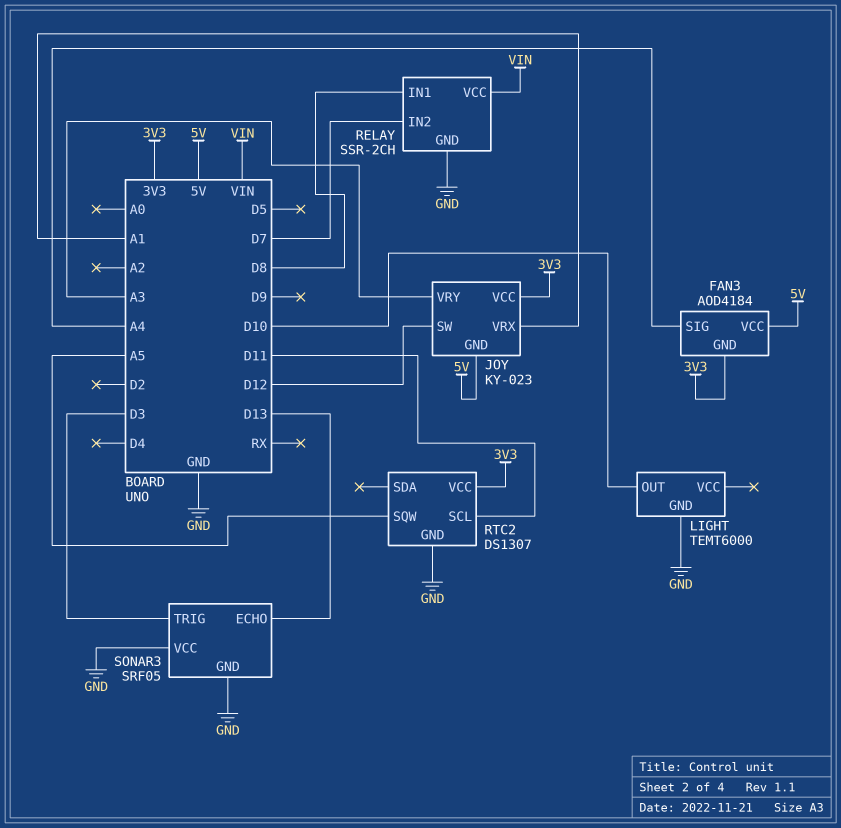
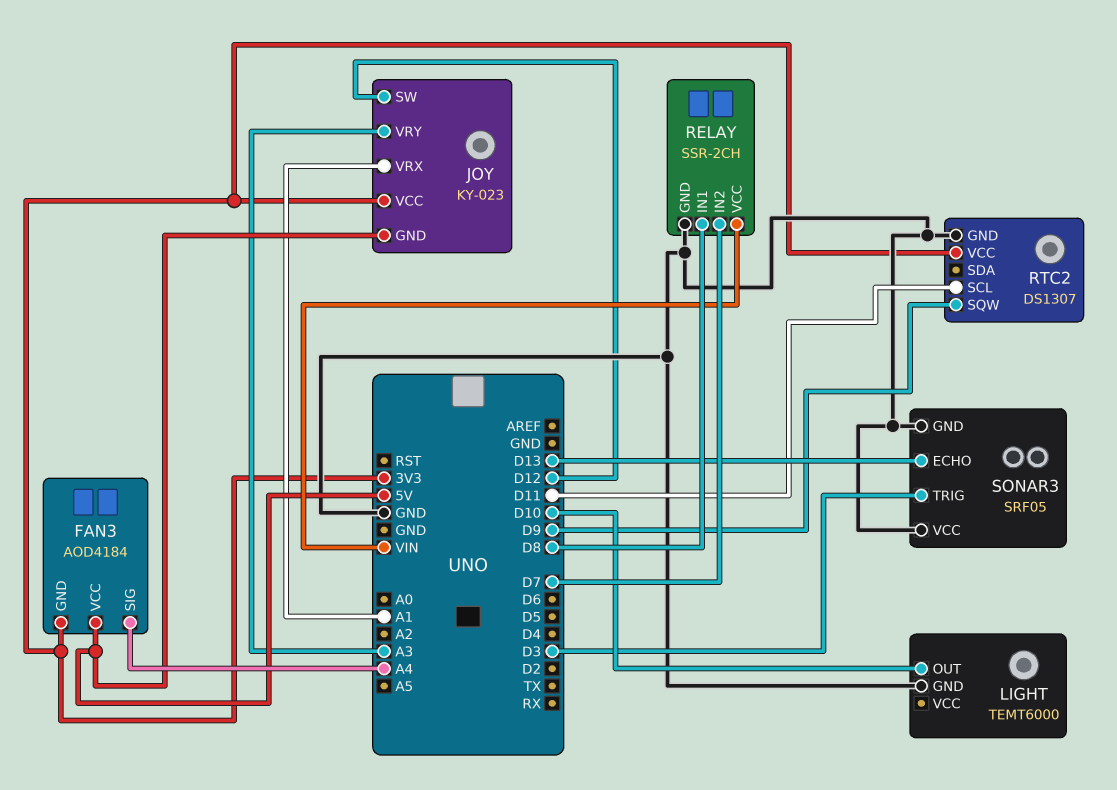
RTC2 pin SQW: A5 -> D9

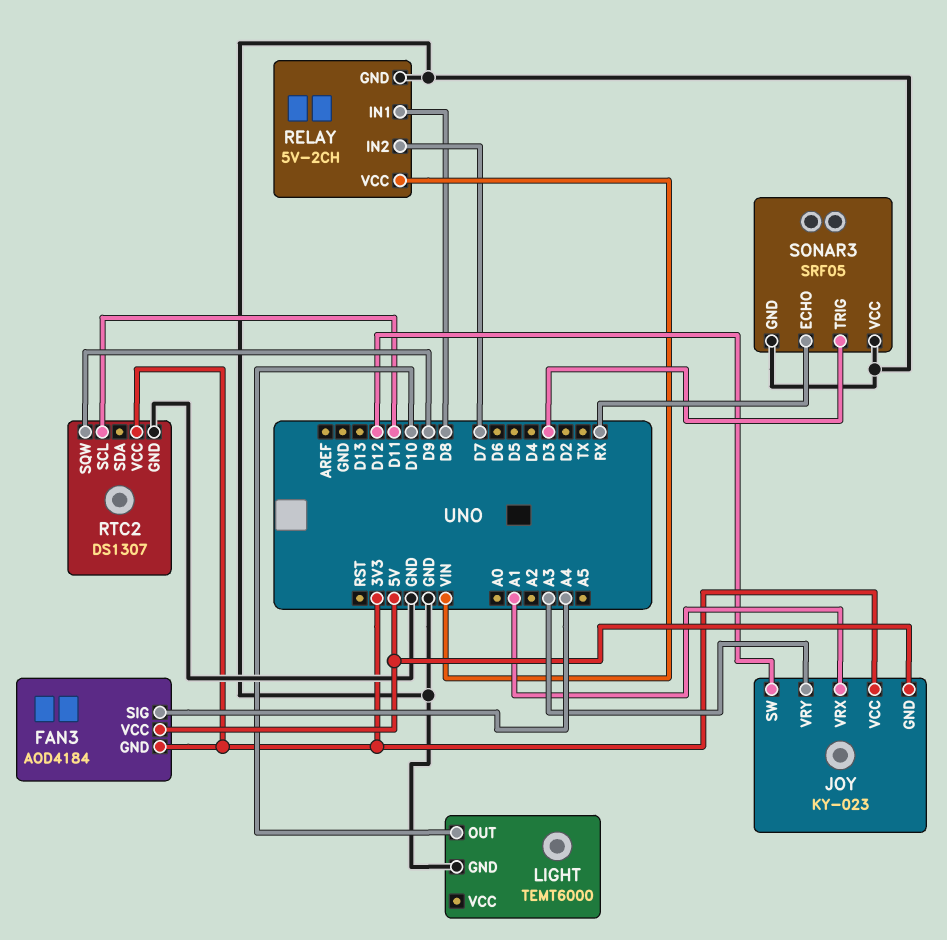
RELAY: SSR-2CH -> 5V-2CH
SONAR3 pin ECHO: D13 -> RX

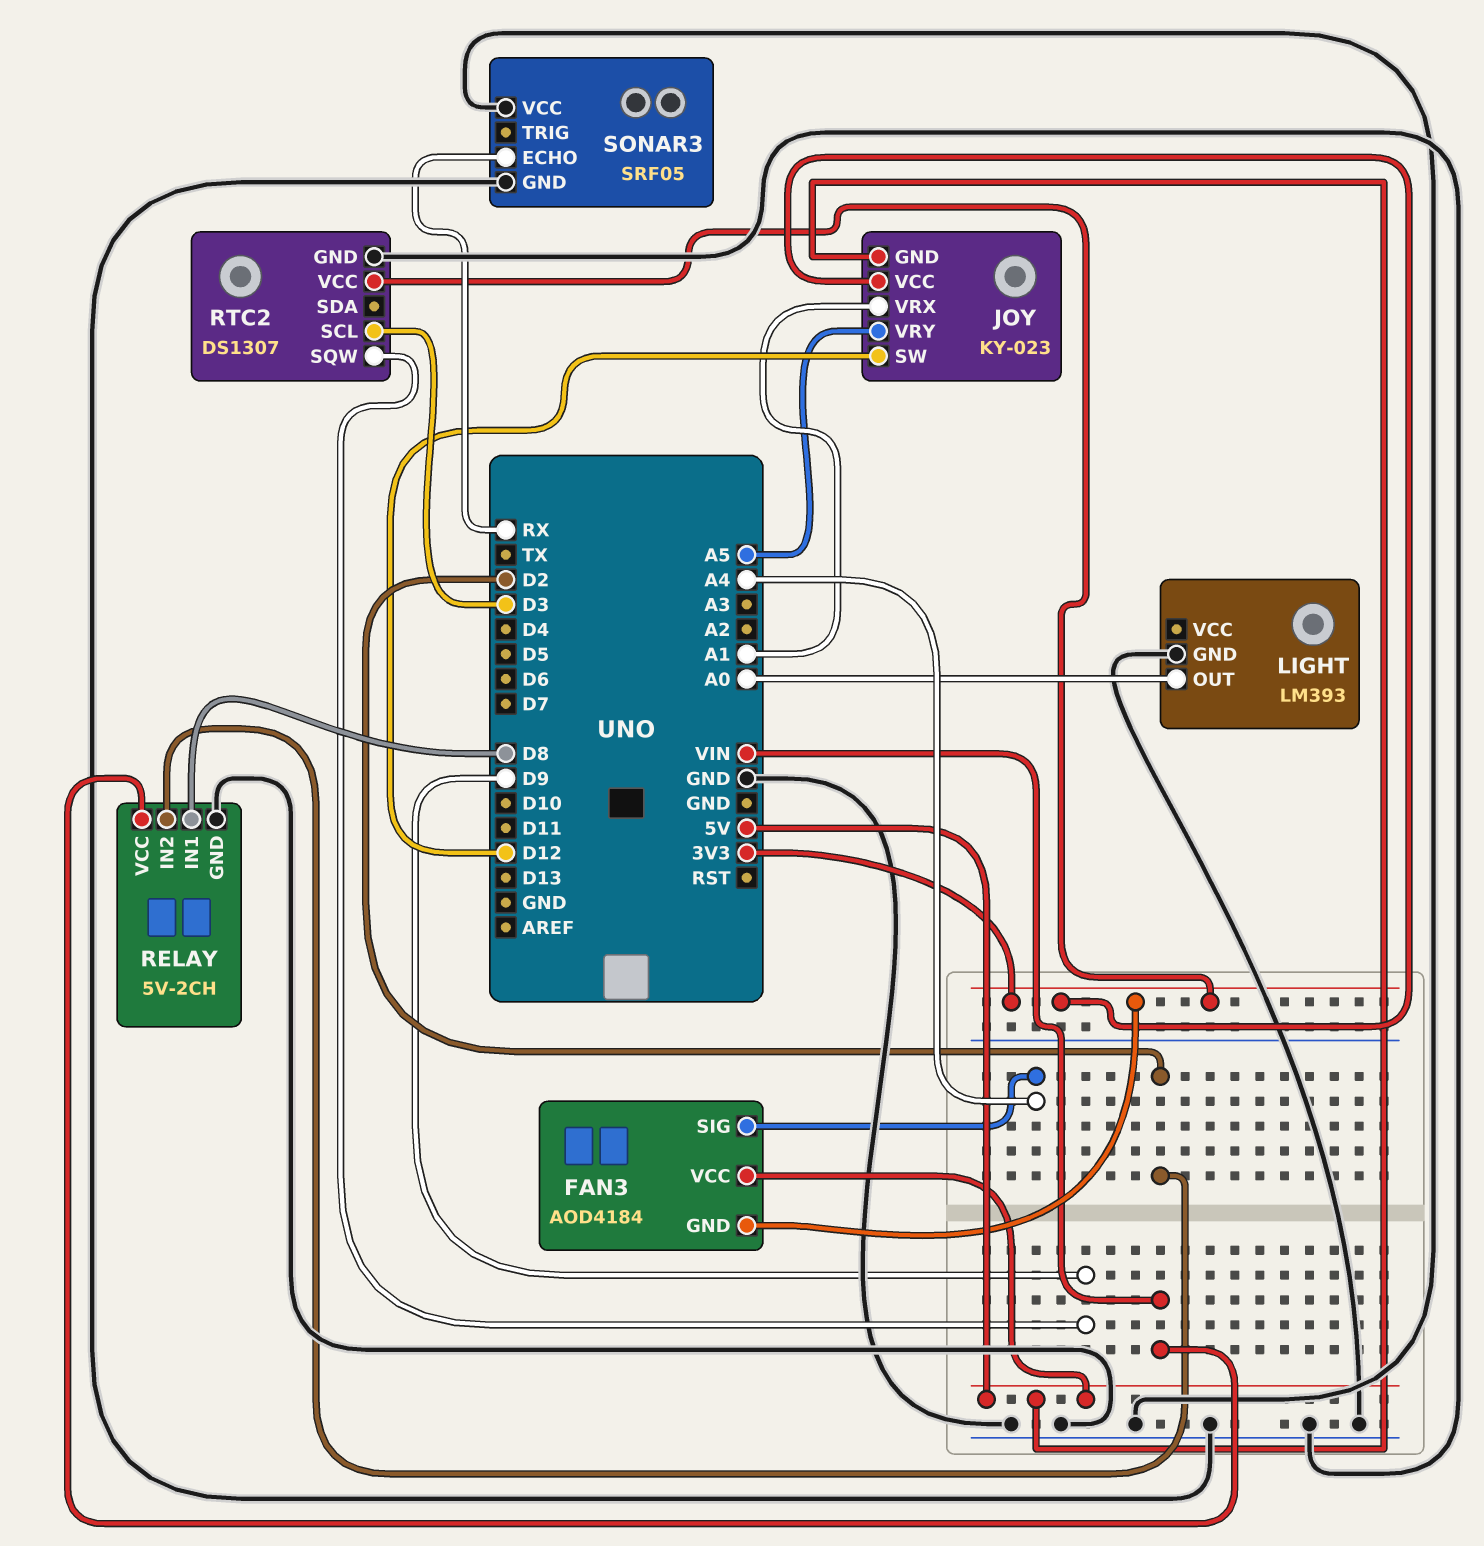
JOY pin VRY: A3 -> A5
LIGHT: TEMT6000 -> LM393
LIGHT pin OUT: D10 -> A0
RELAY pin IN2: D7 -> D2
RTC2 pin SCL: D11 -> D3
SONAR3 pin TRIG: D3 -> none

